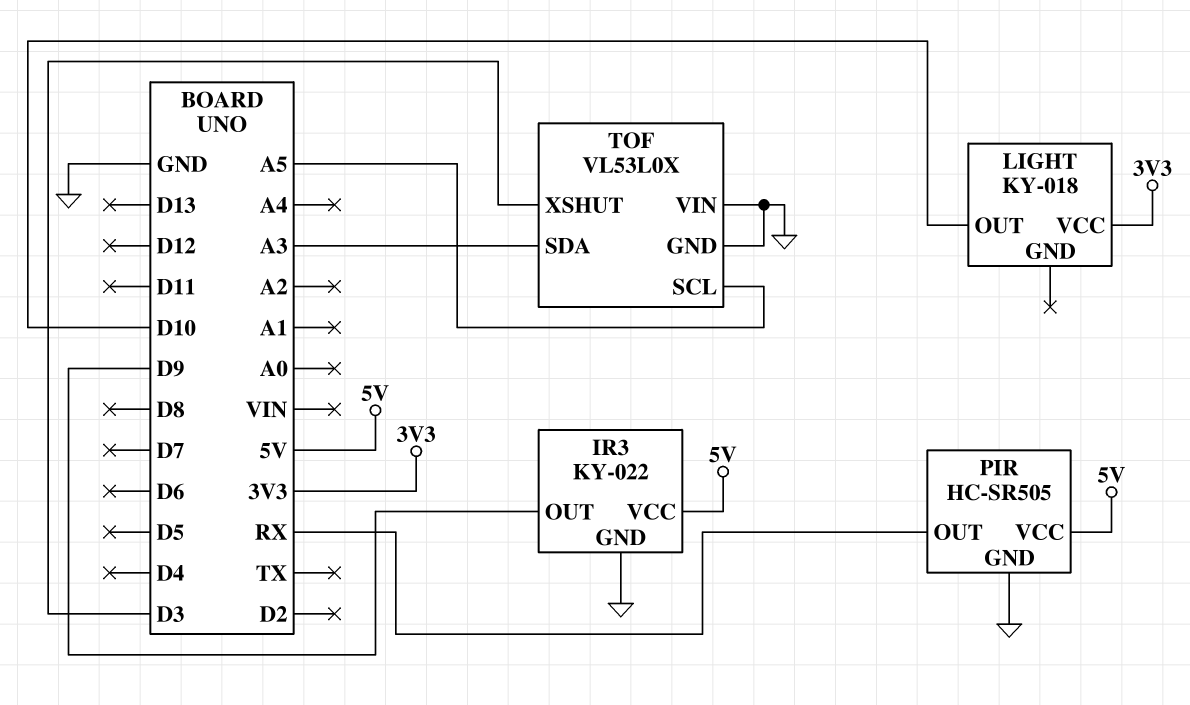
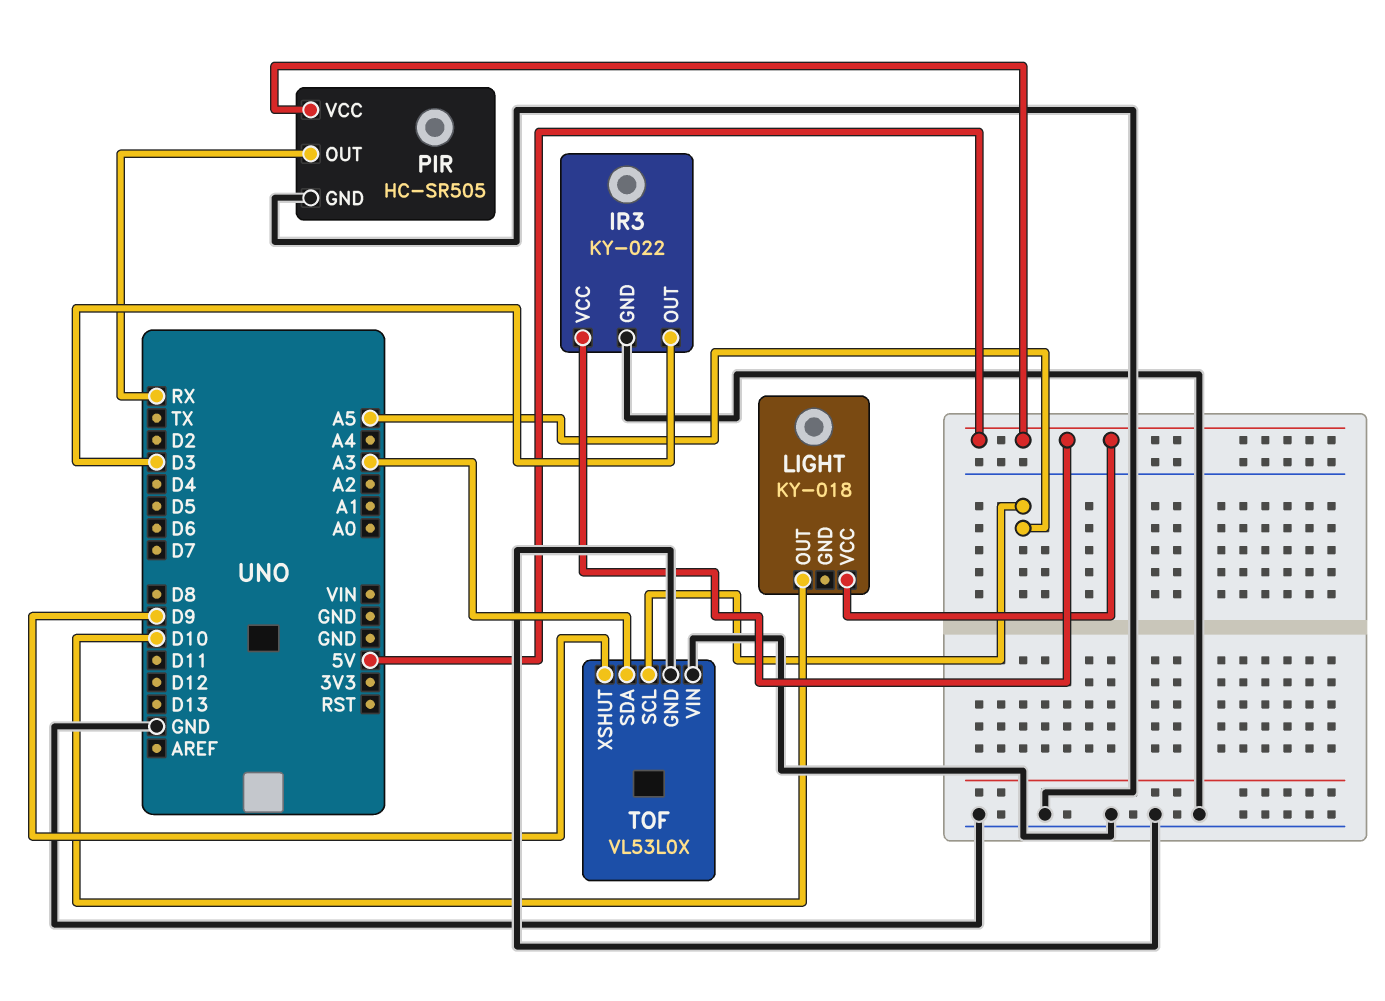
IR3 pin OUT: D9 -> D3
LIGHT pin VCC: 3V3 -> 5V
TOF pin XSHUT: D3 -> D9

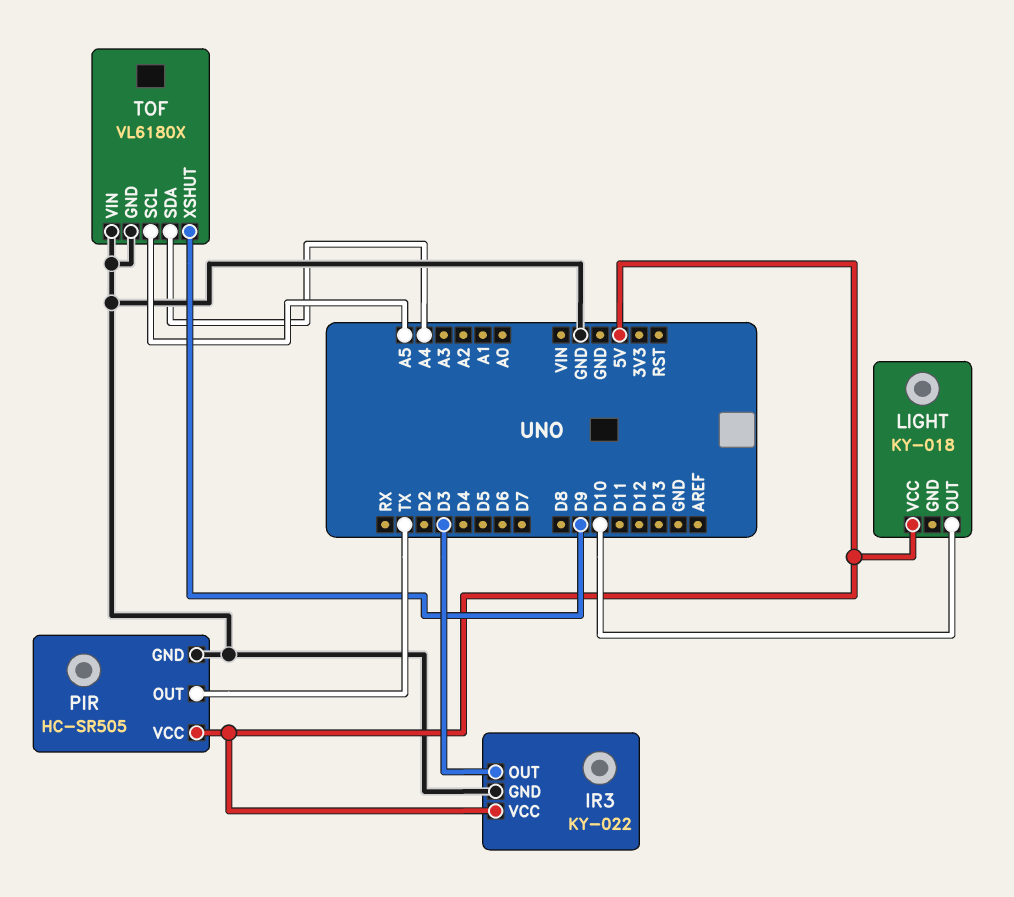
PIR pin OUT: RX -> TX
TOF: VL53L0X -> VL6180X
TOF pin SDA: A3 -> A4

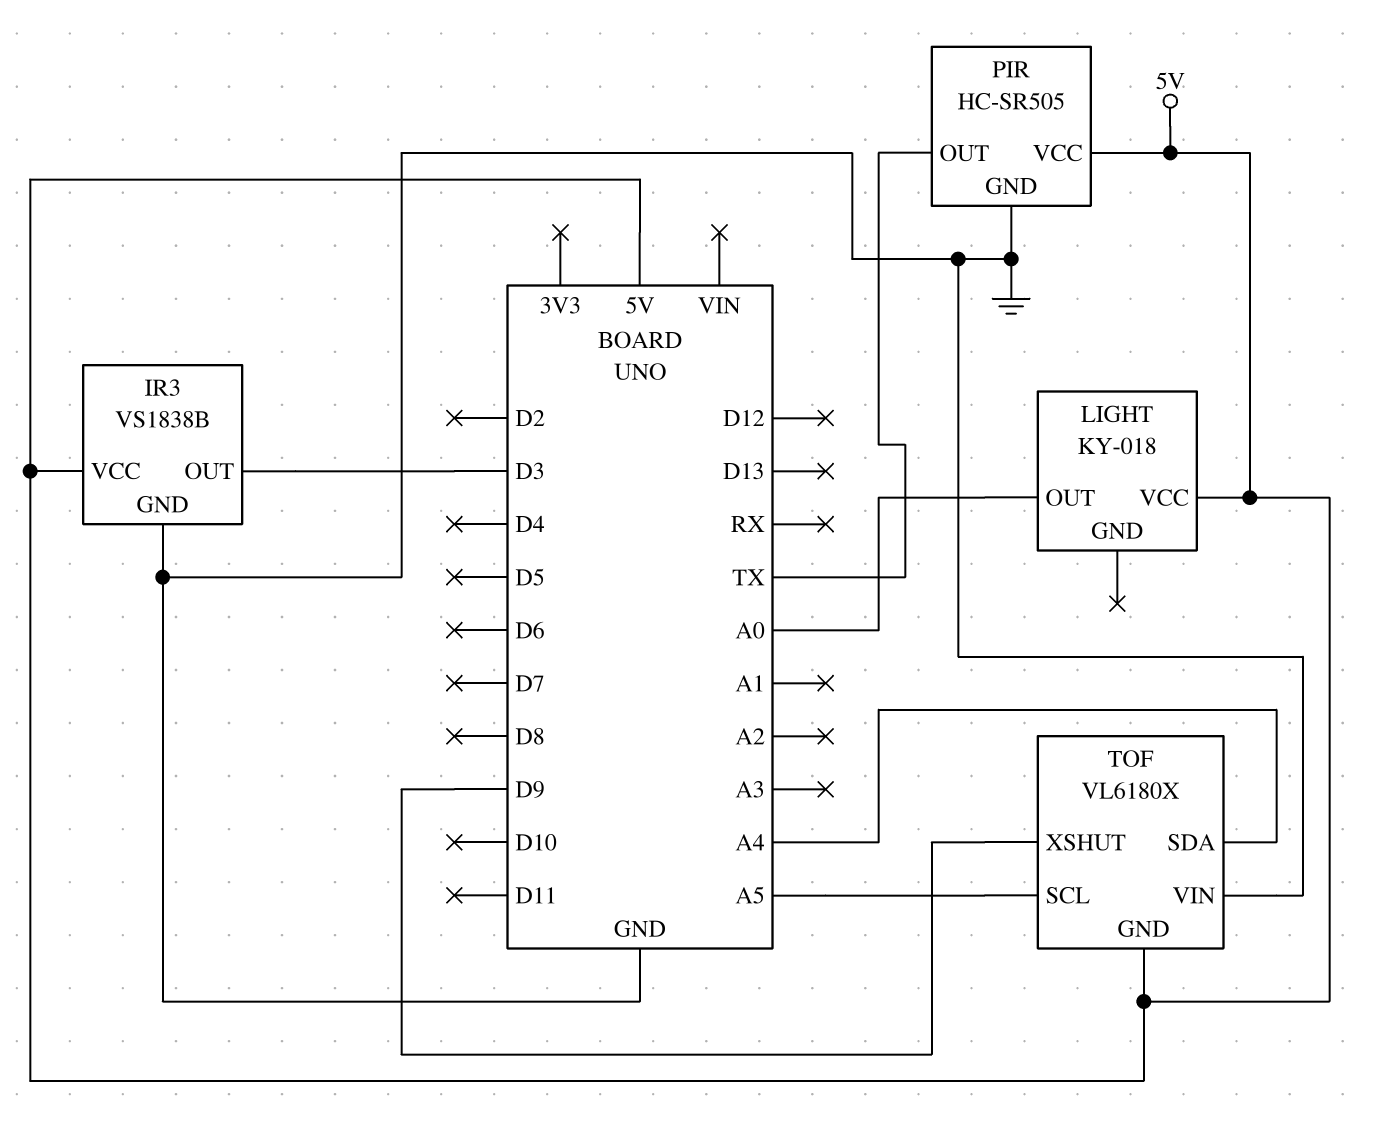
IR3: KY-022 -> VS1838B
LIGHT pin OUT: D10 -> A0
TOF pin GND: GND -> 5V

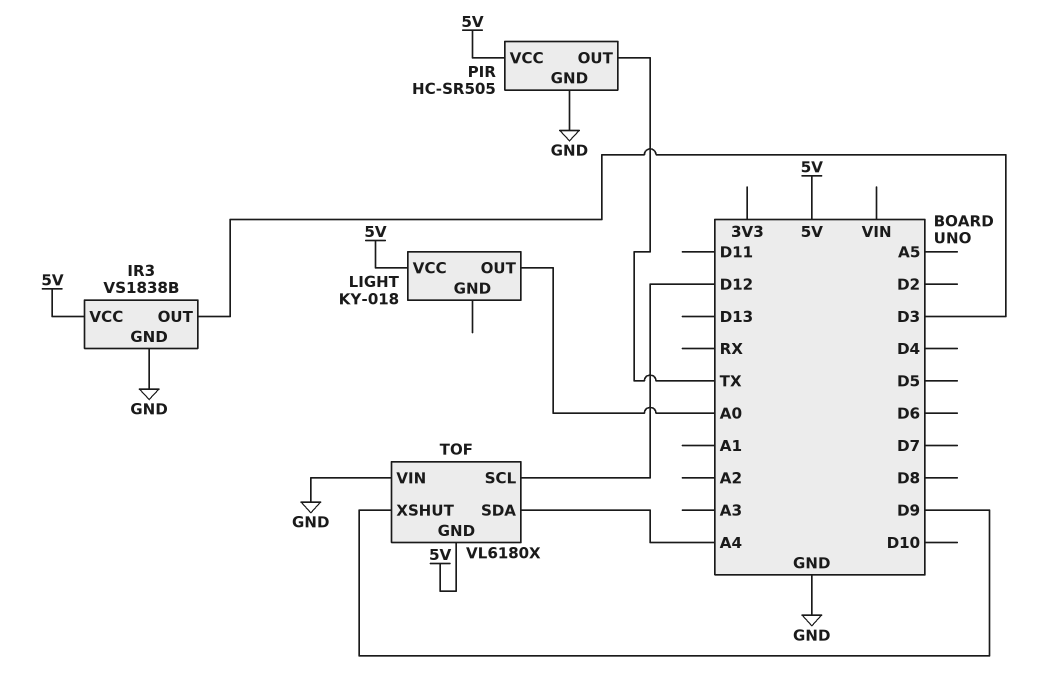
TOF pin SCL: A5 -> D12

